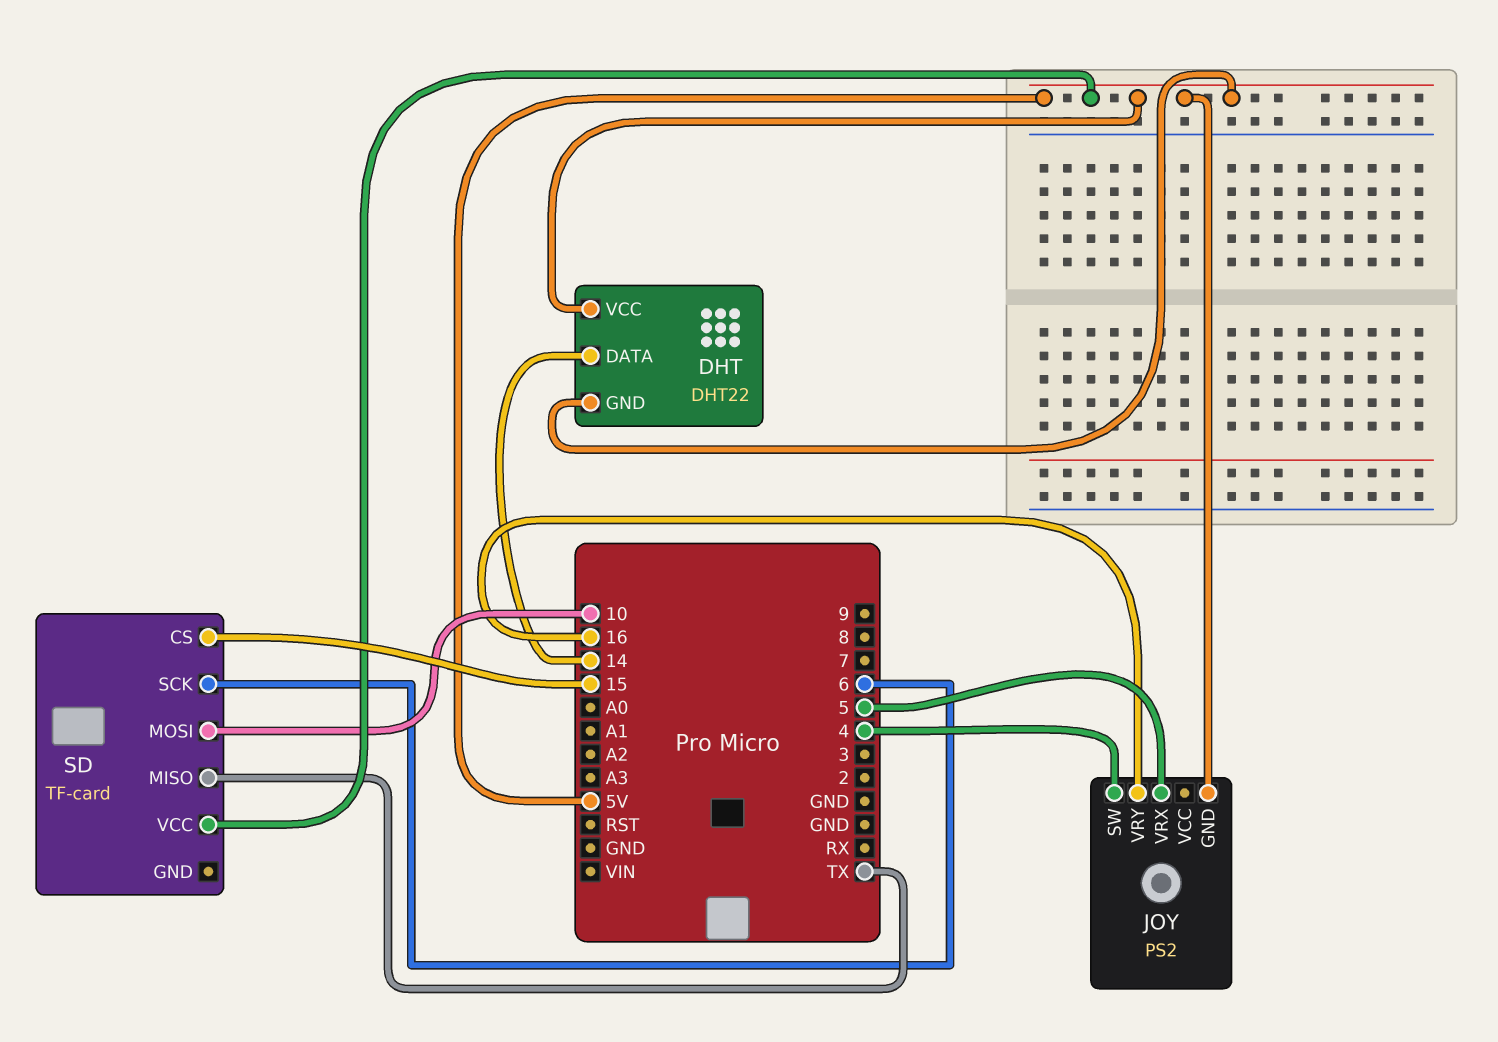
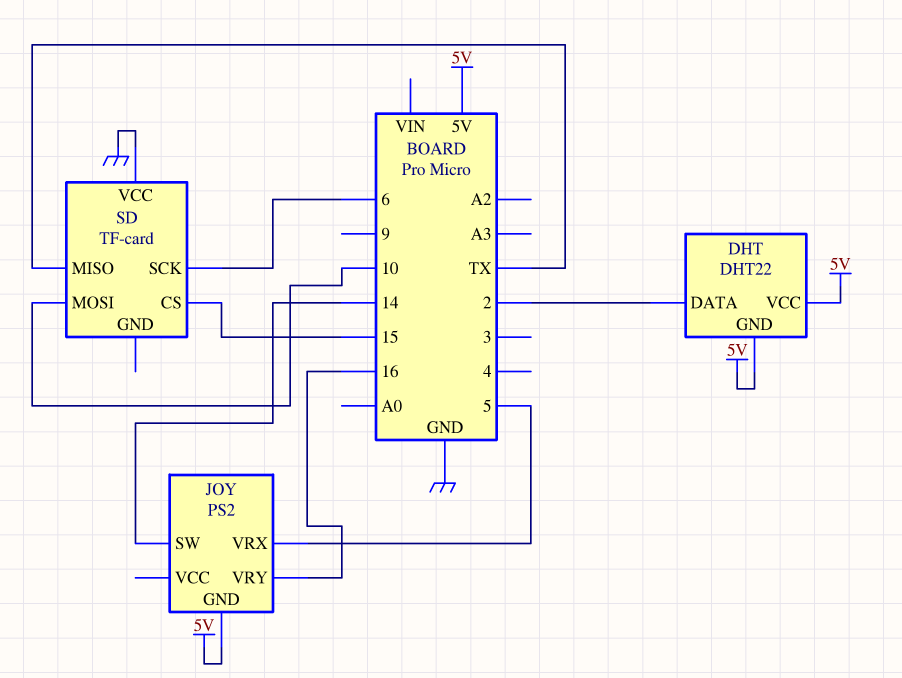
DHT pin DATA: 14 -> 2
JOY pin SW: 4 -> 14
SD pin VCC: 5V -> GND

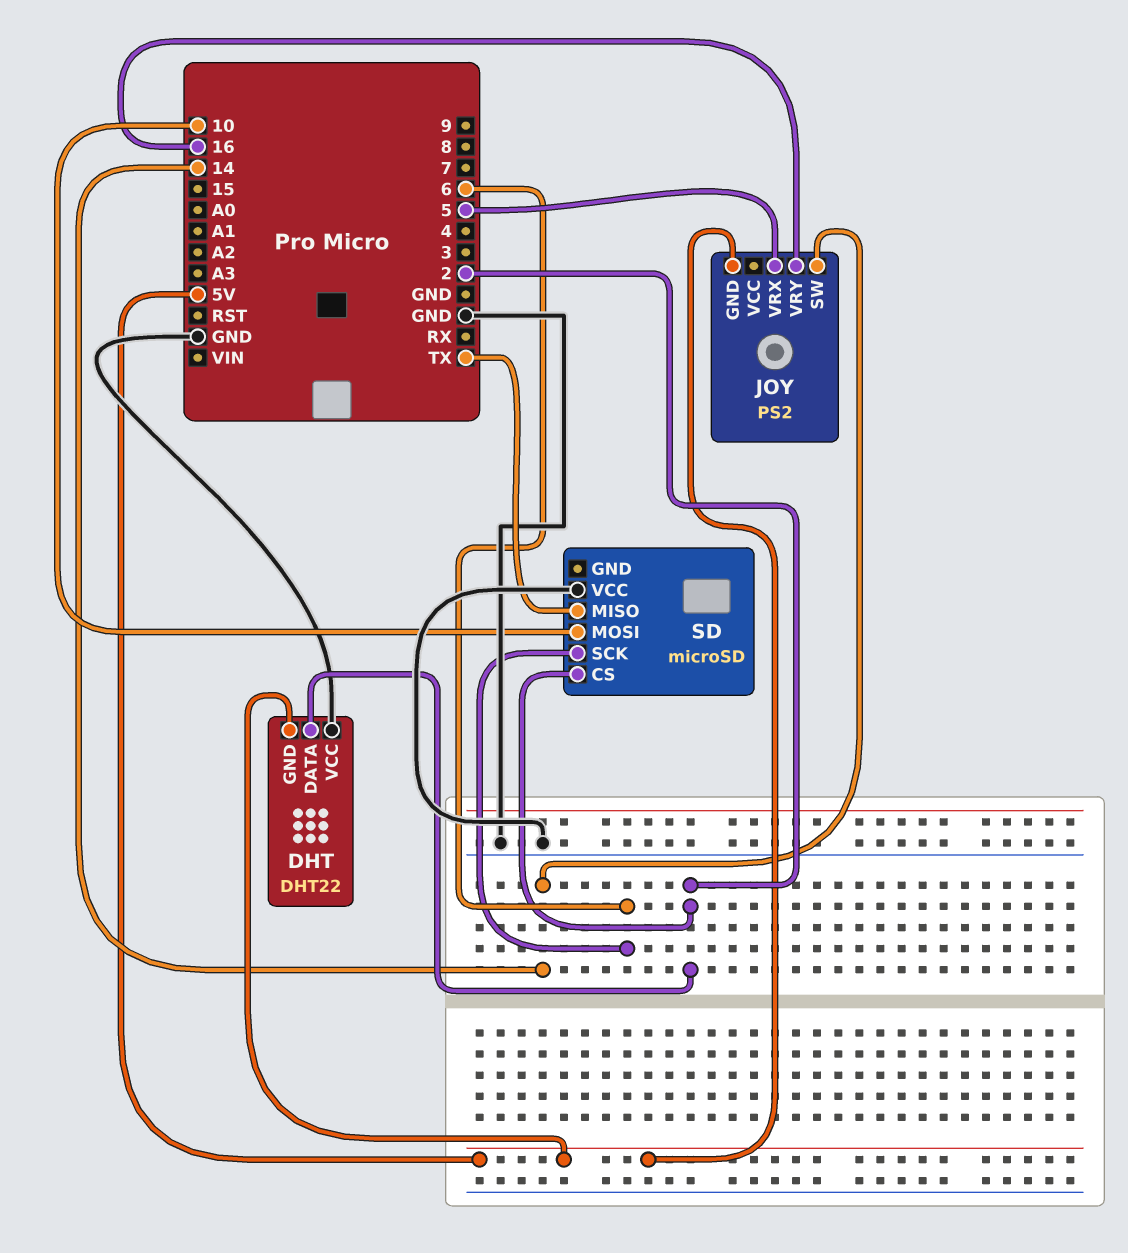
DHT pin VCC: 5V -> GND
SD: TF-card -> microSD
SD pin CS: 15 -> 2

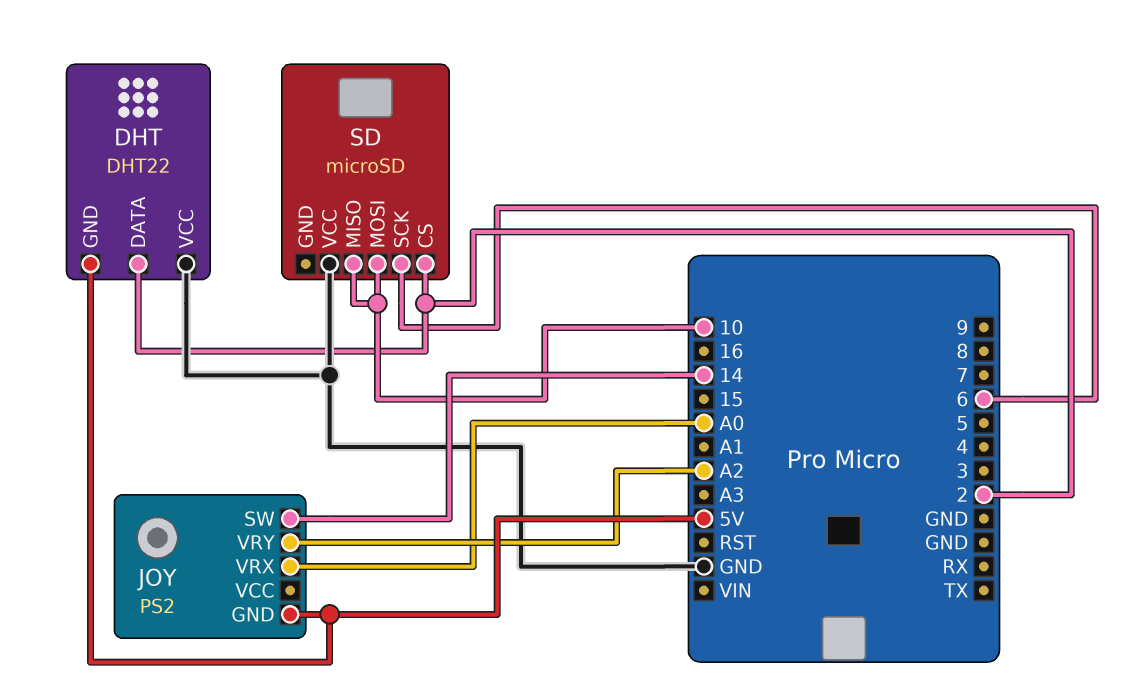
JOY pin VRX: 5 -> A0
JOY pin VRY: 16 -> A2
SD pin MISO: TX -> 10

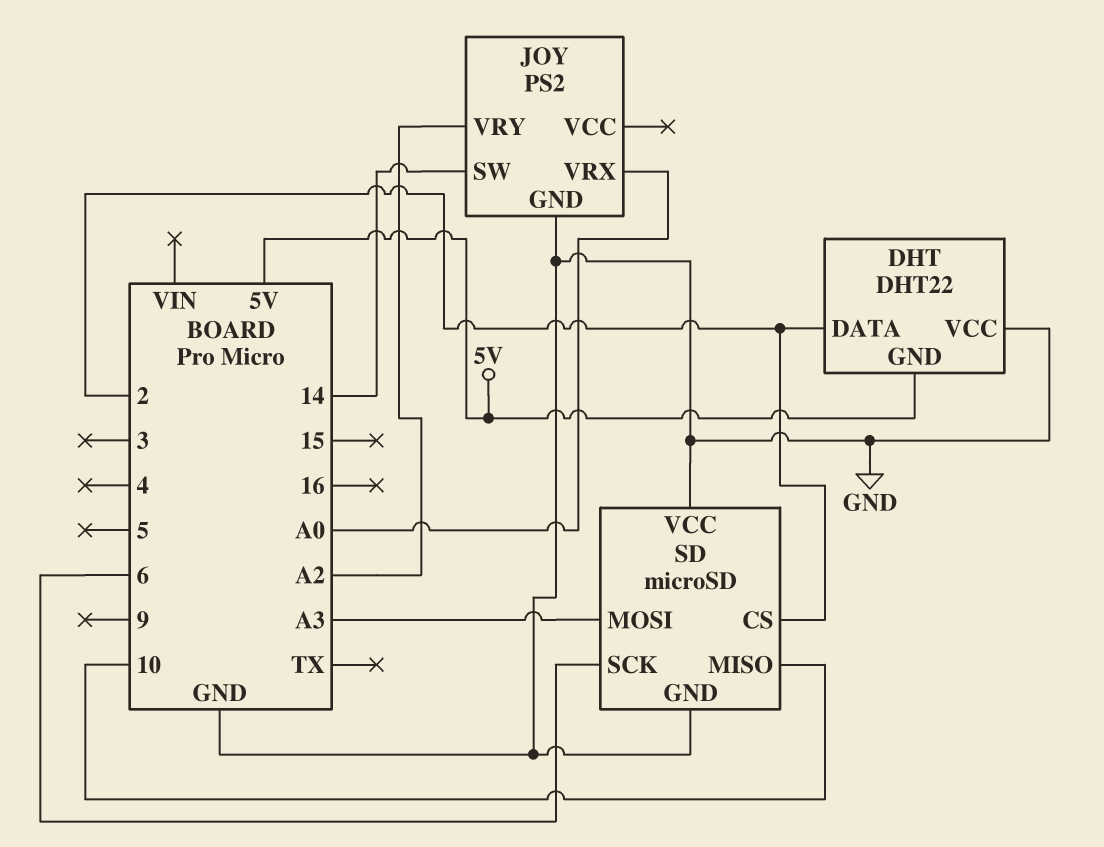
JOY pin GND: 5V -> GND
SD pin GND: none -> GND
SD pin MOSI: 10 -> A3

